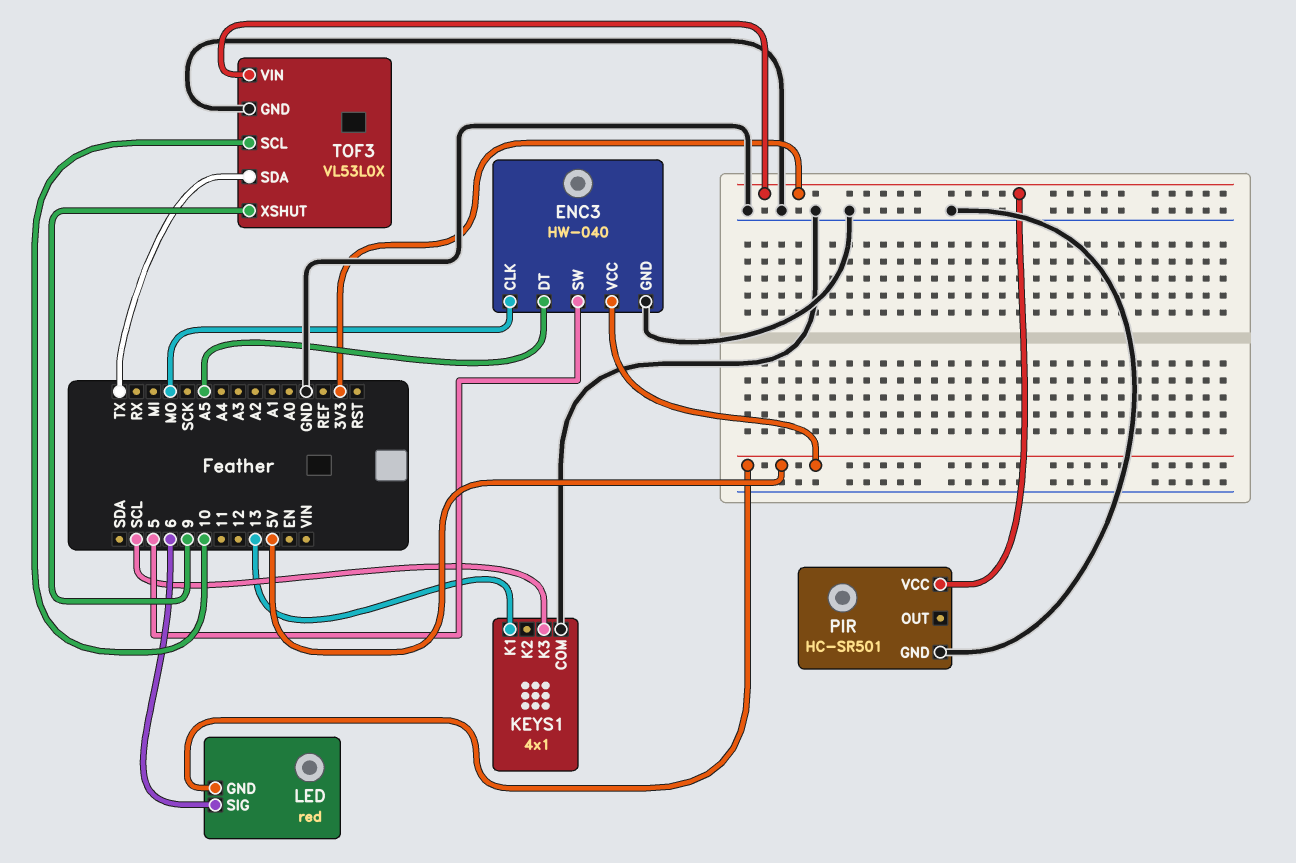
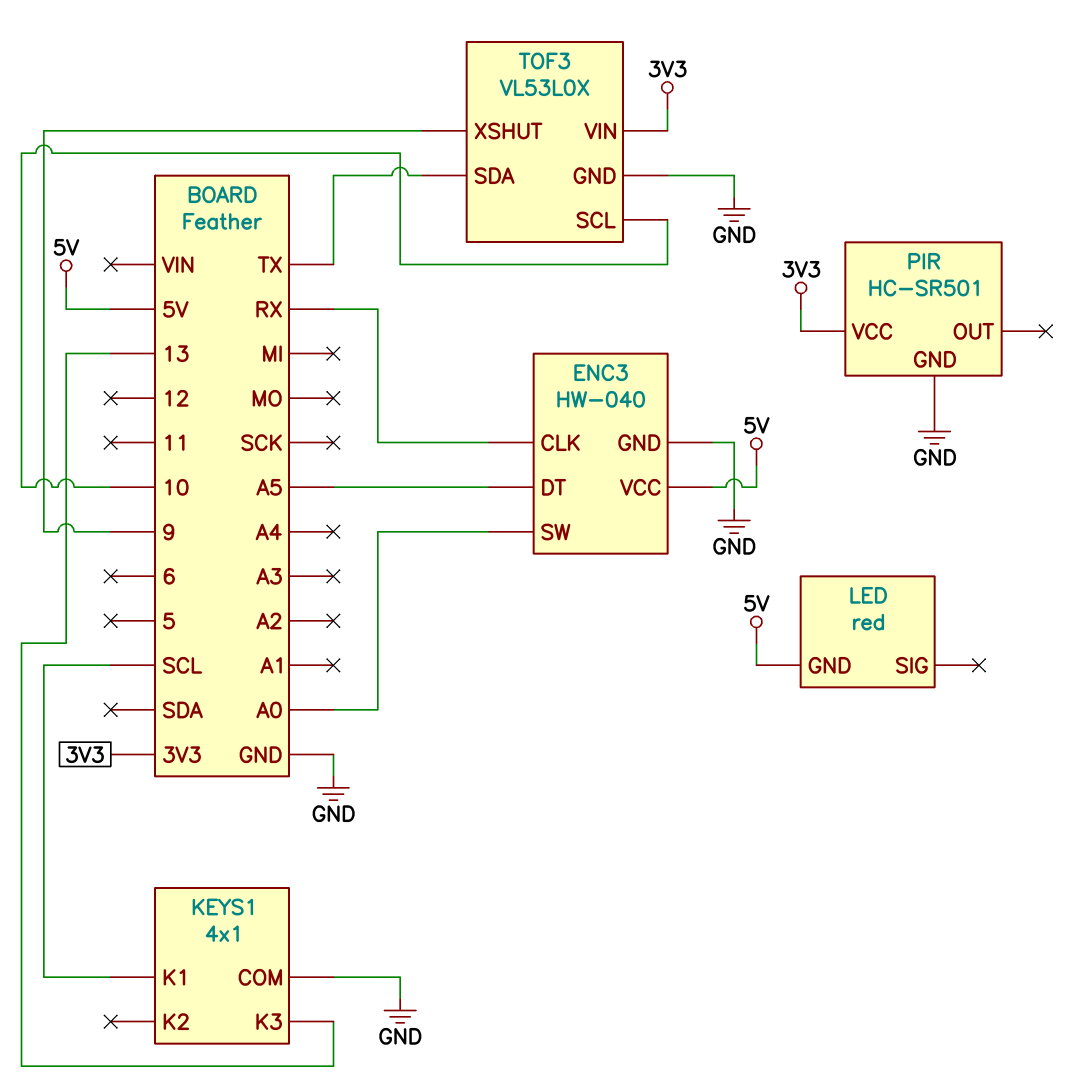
ENC3 pin CLK: MO -> RX
ENC3 pin SW: 5 -> A0
KEYS1 pin K1: 13 -> SCL
KEYS1 pin K3: SCL -> 13
LED pin SIG: 6 -> none

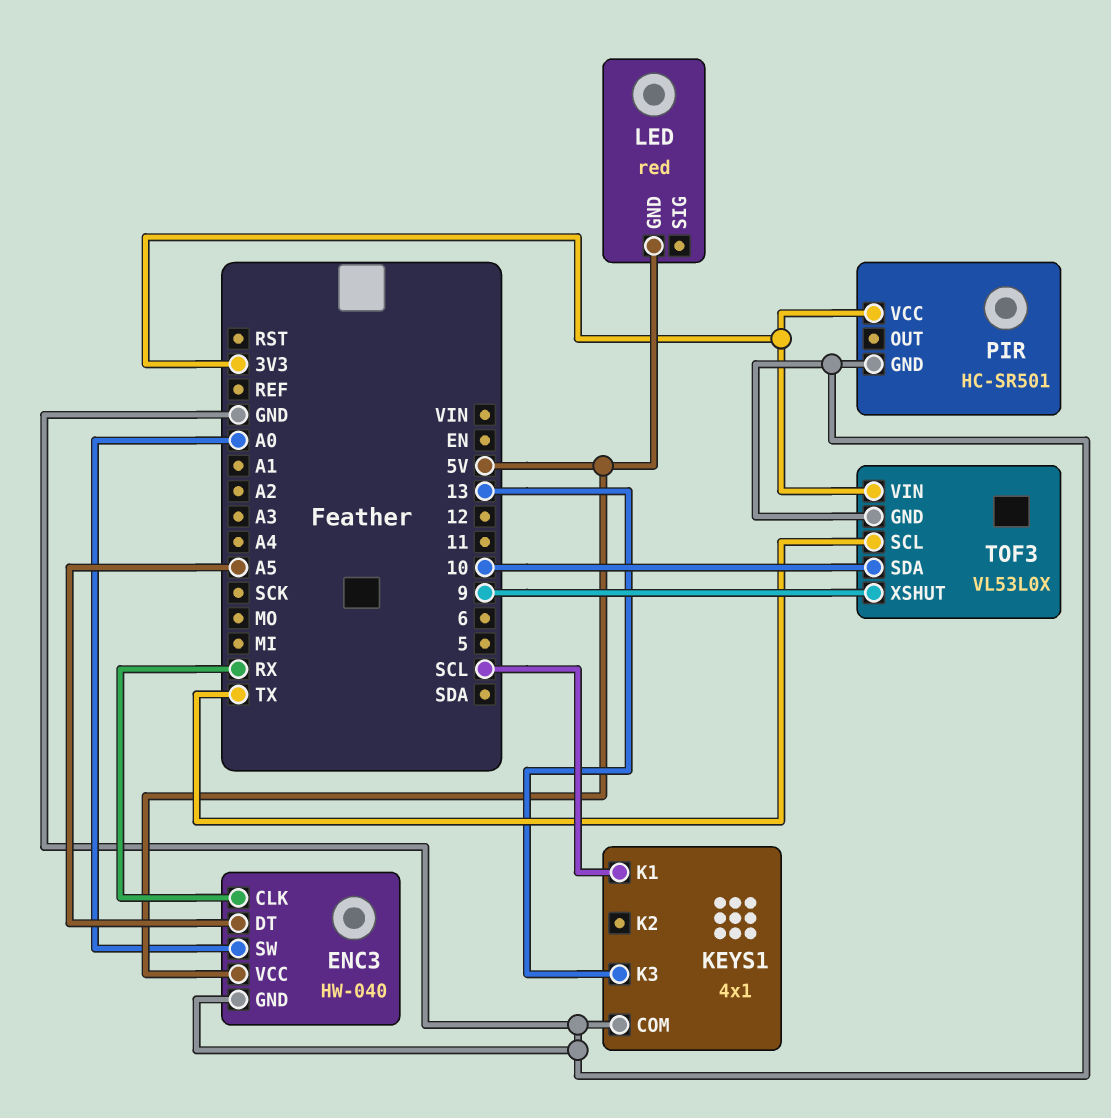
TOF3 pin SCL: 10 -> TX
TOF3 pin SDA: TX -> 10

